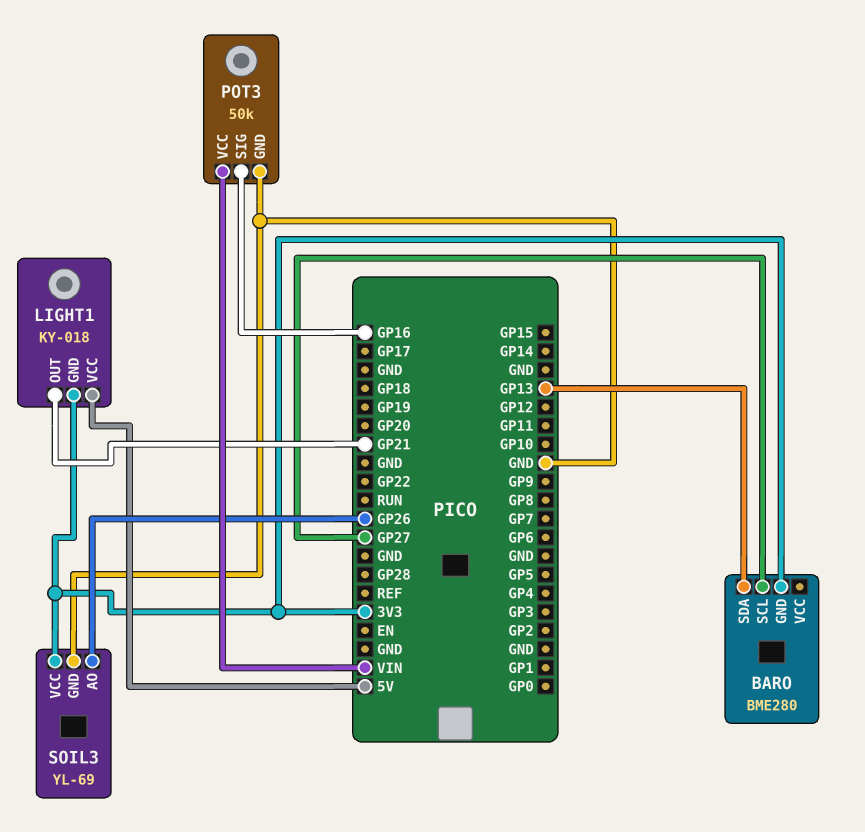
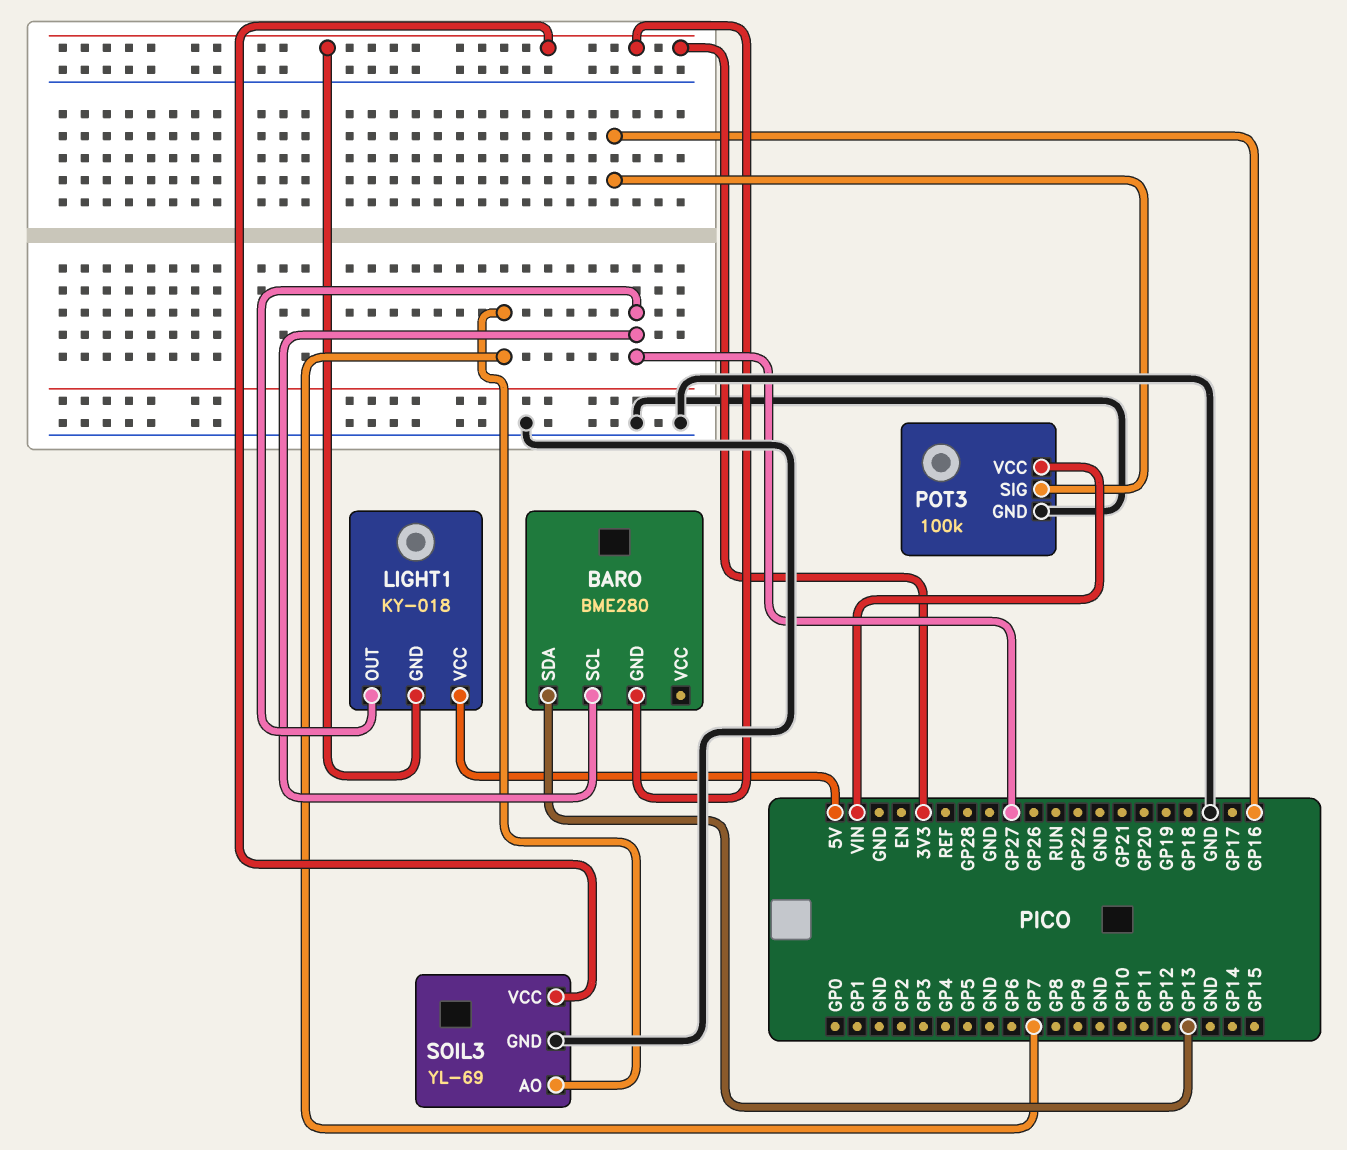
LIGHT1 pin OUT: GP21 -> GP27
POT3: 50k -> 100k
SOIL3 pin AO: GP26 -> GP7

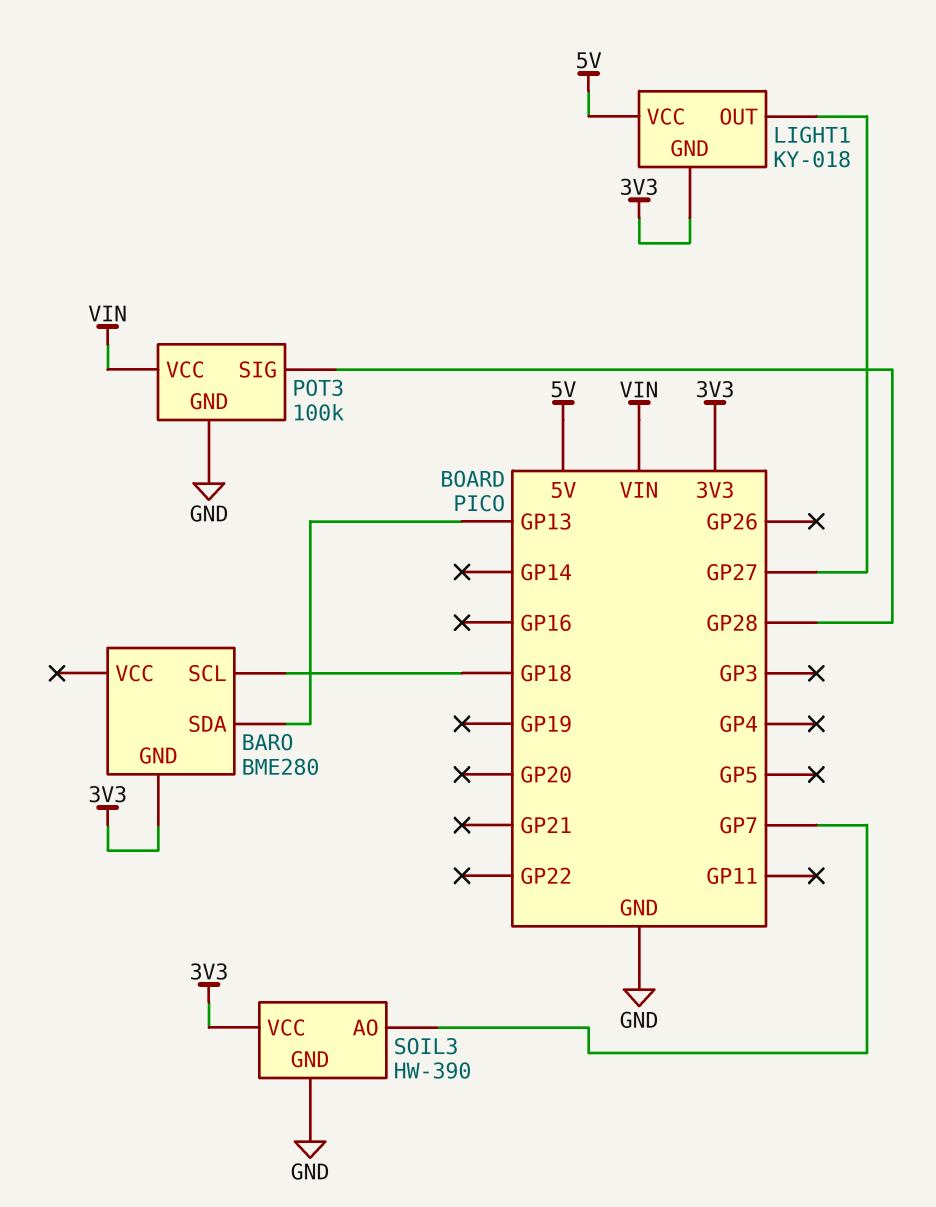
BARO pin SCL: GP27 -> GP18
POT3 pin SIG: GP16 -> GP28
SOIL3: YL-69 -> HW-390

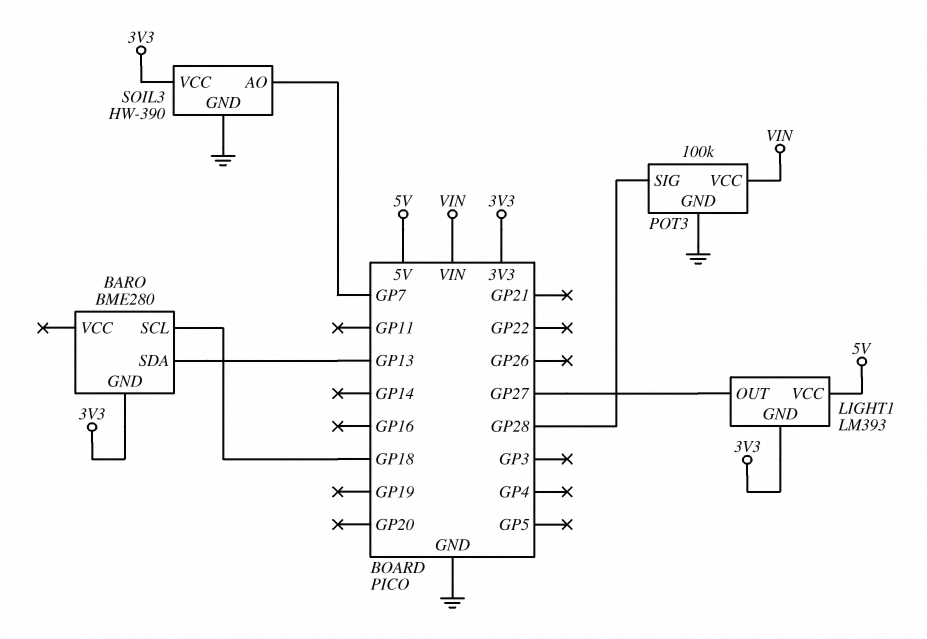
LIGHT1: KY-018 -> LM393

